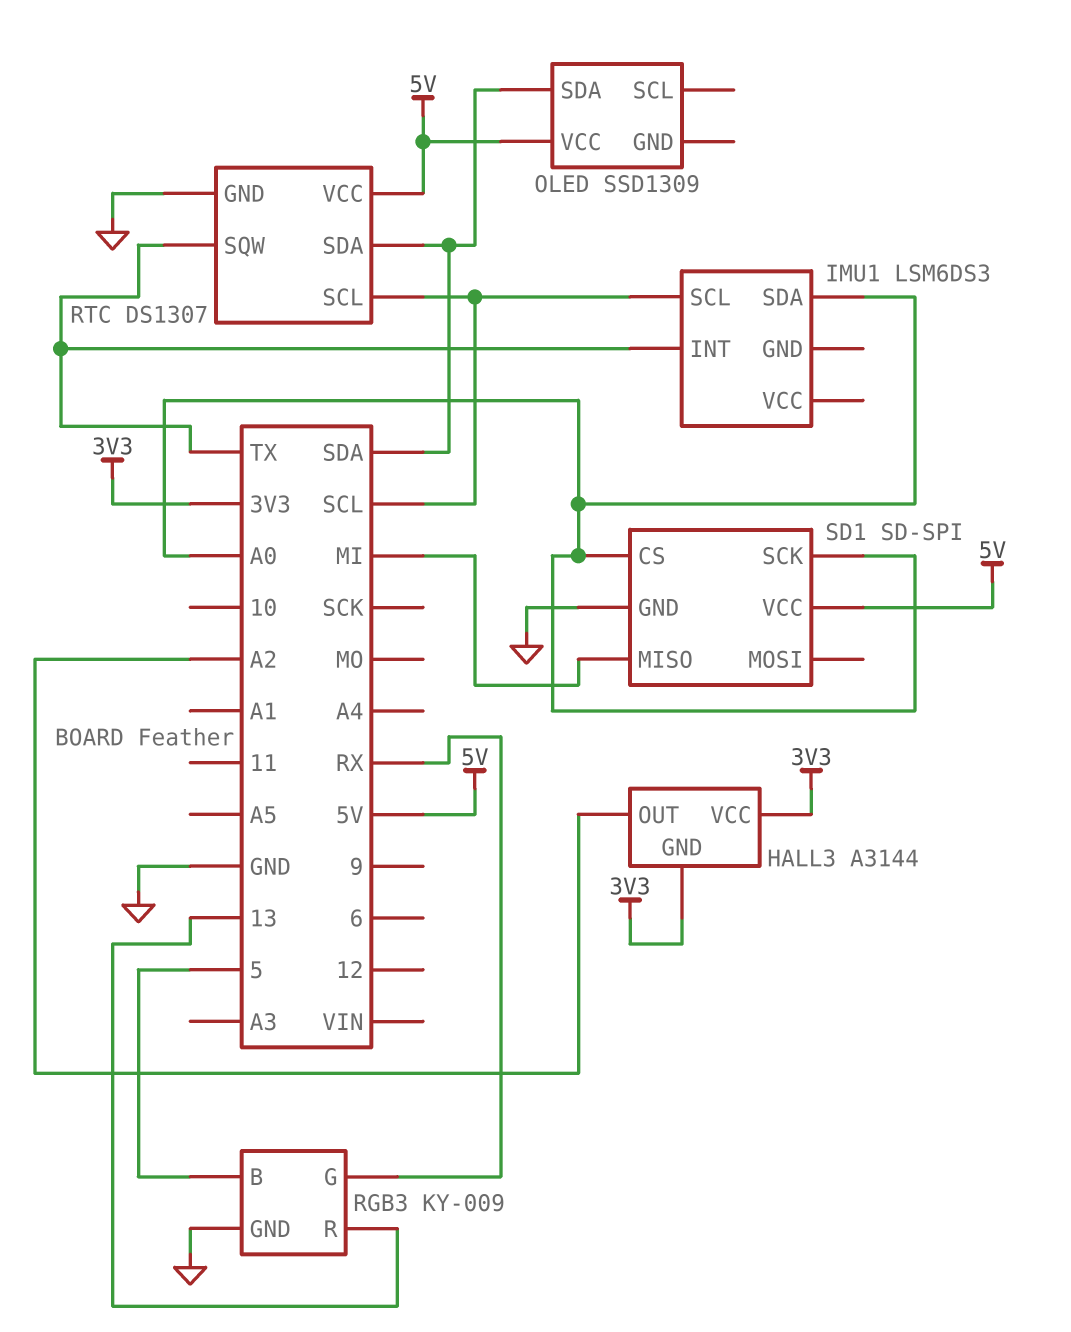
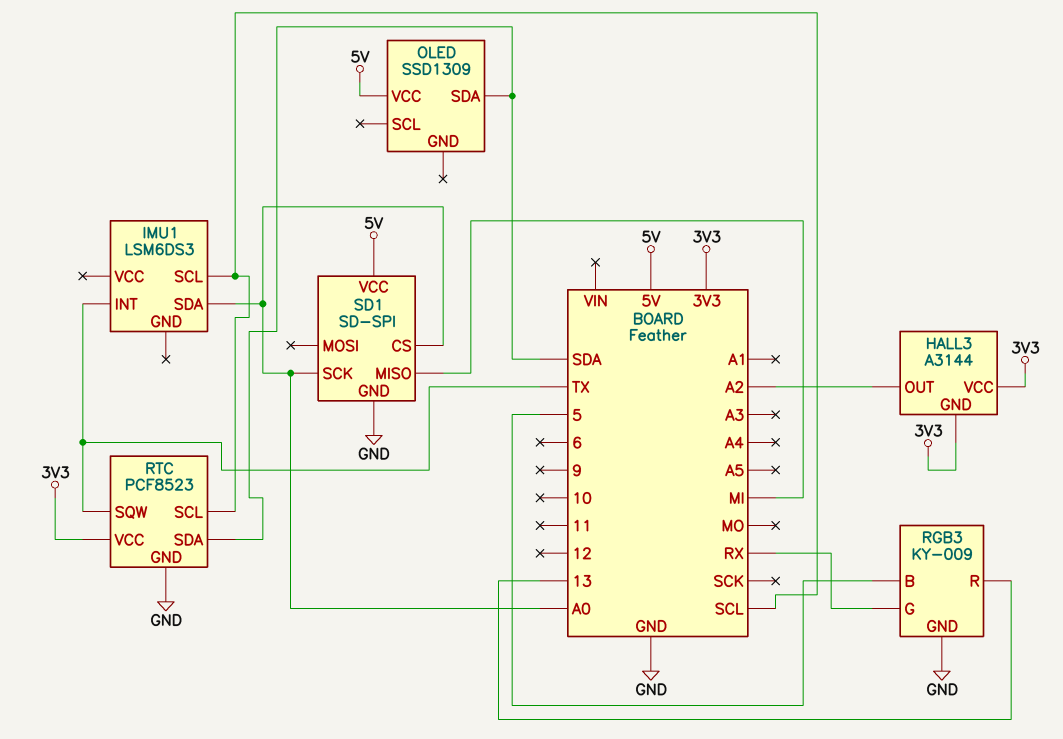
RTC: DS1307 -> PCF8523
RTC pin VCC: 5V -> 3V3

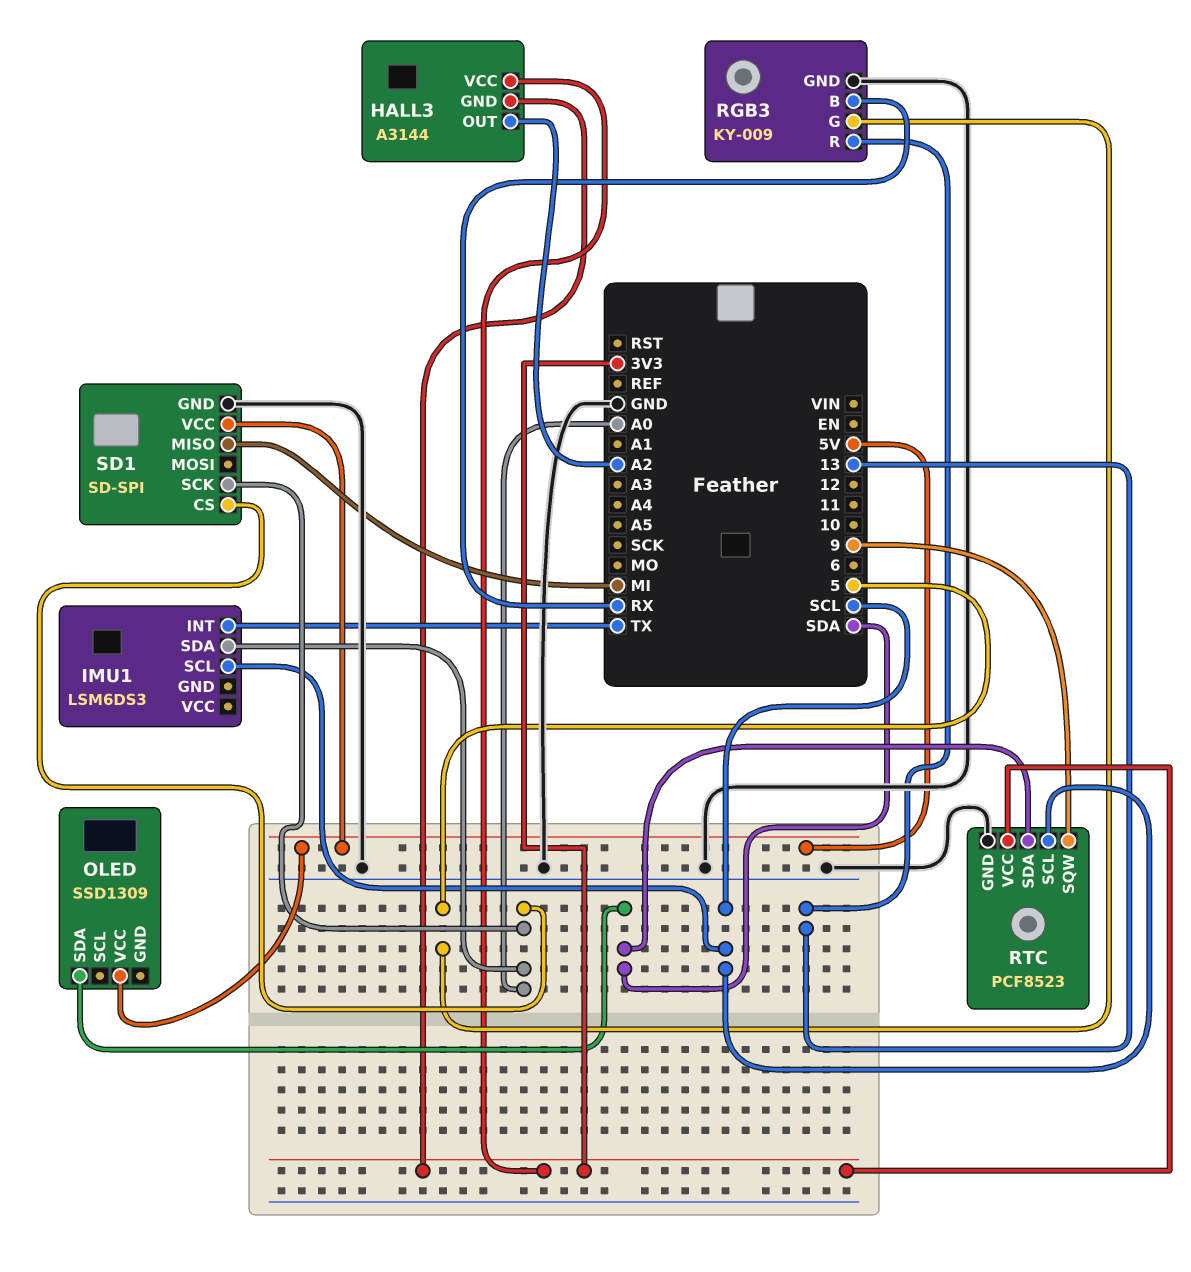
RGB3 pin B: 5 -> RX
RGB3 pin G: RX -> 5
RTC pin SQW: TX -> 9

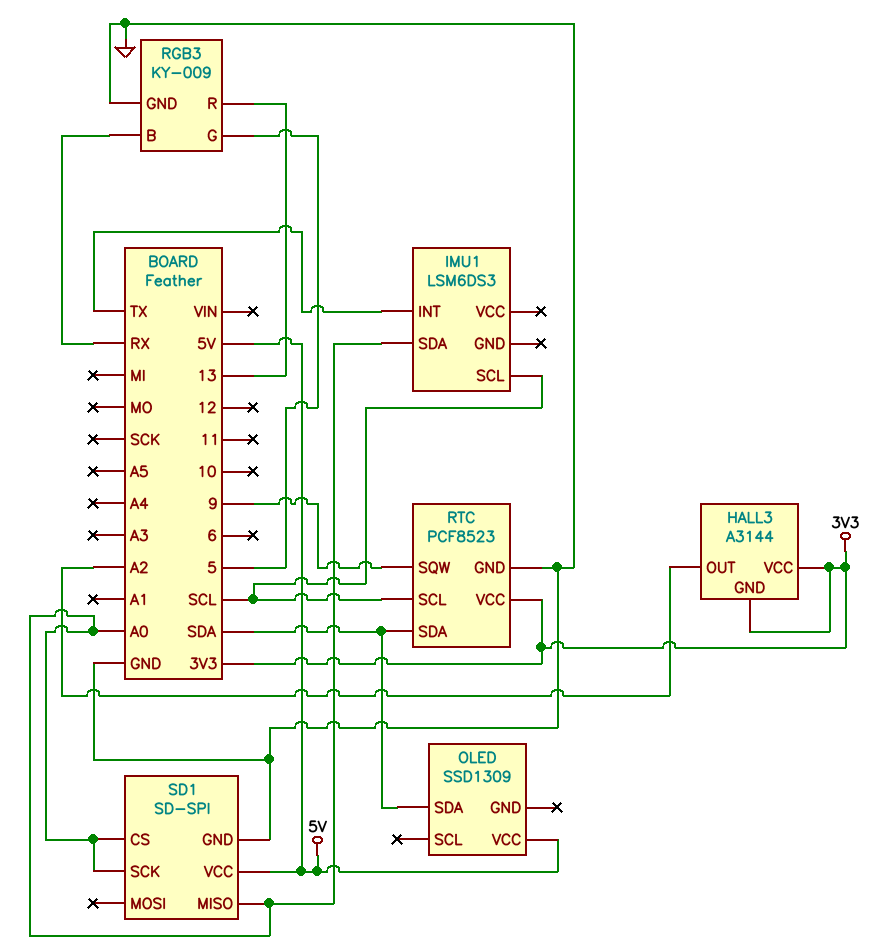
SD1 pin MISO: MI -> A0

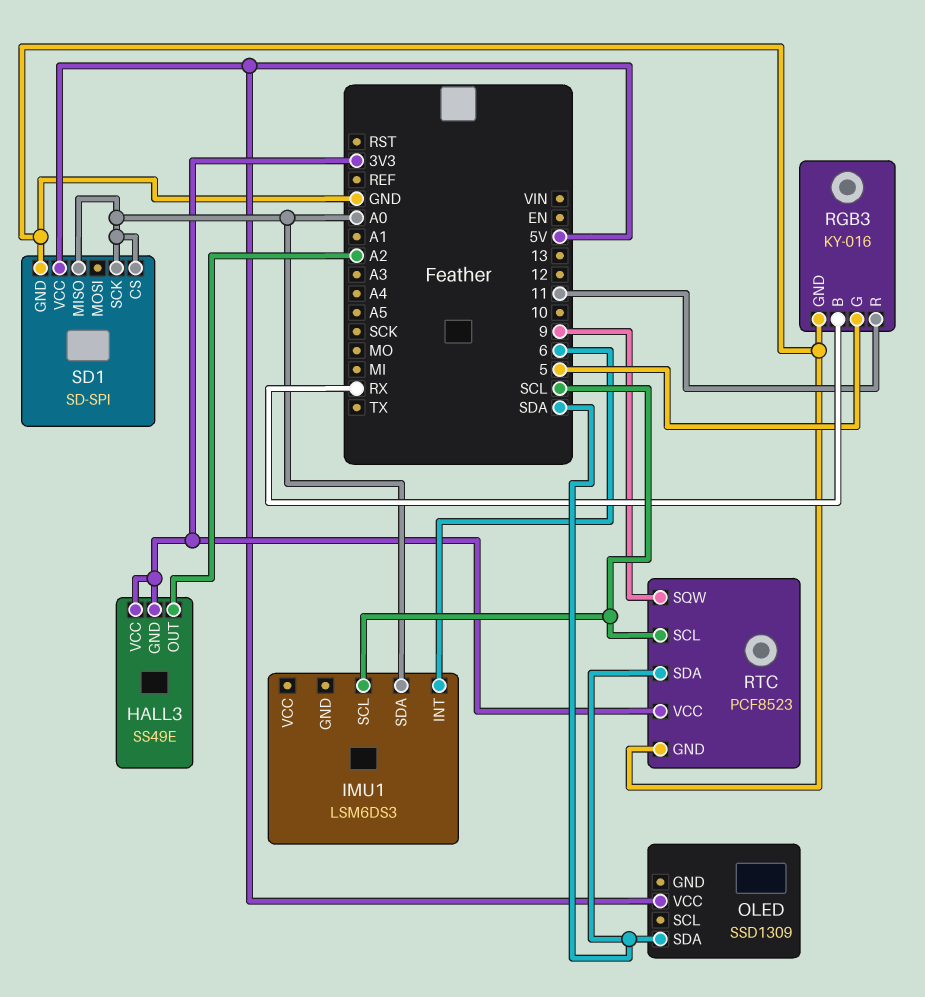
HALL3: A3144 -> SS49E
IMU1 pin INT: TX -> 6
RGB3: KY-009 -> KY-016
RGB3 pin R: 13 -> 11

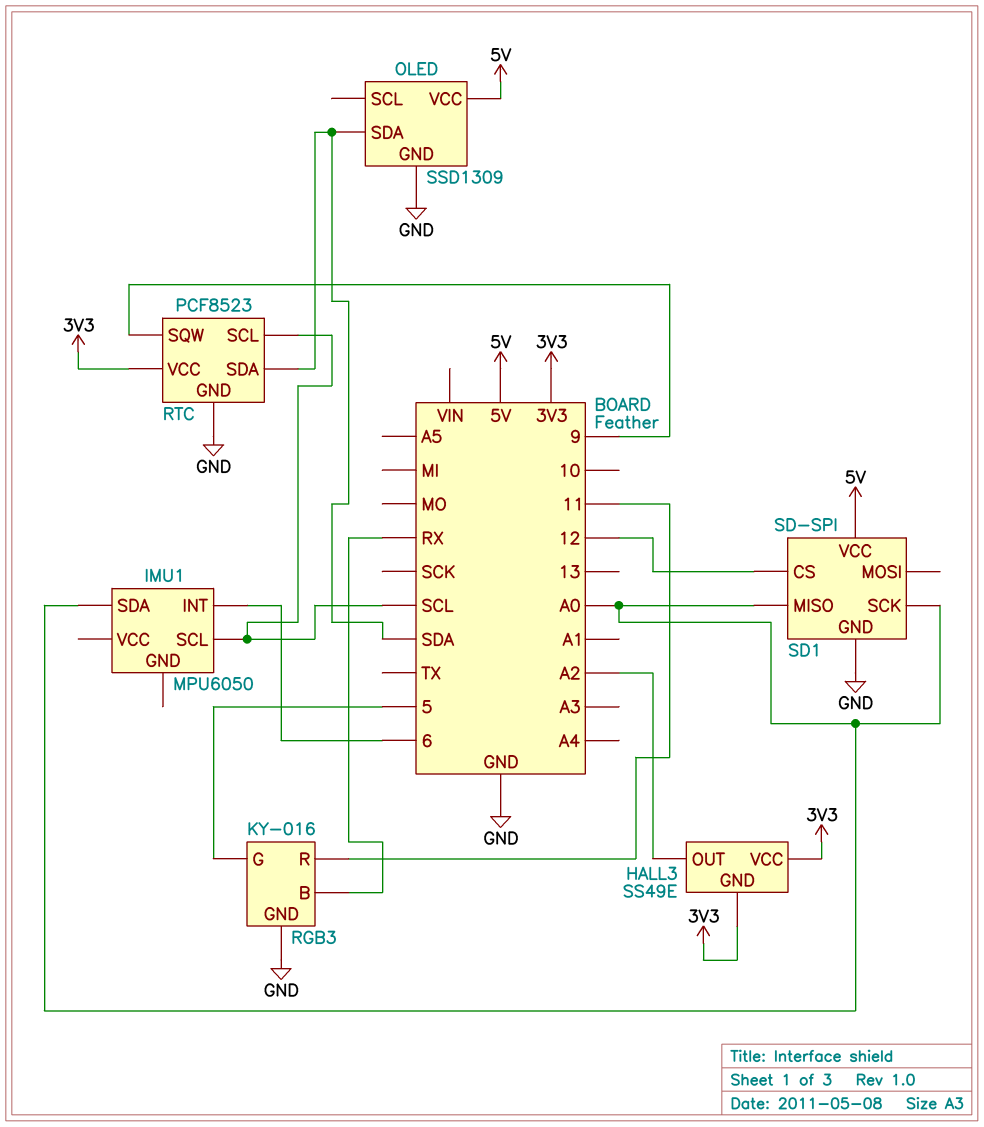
IMU1: LSM6DS3 -> MPU6050
OLED pin GND: none -> GND
SD1 pin CS: A0 -> 12

